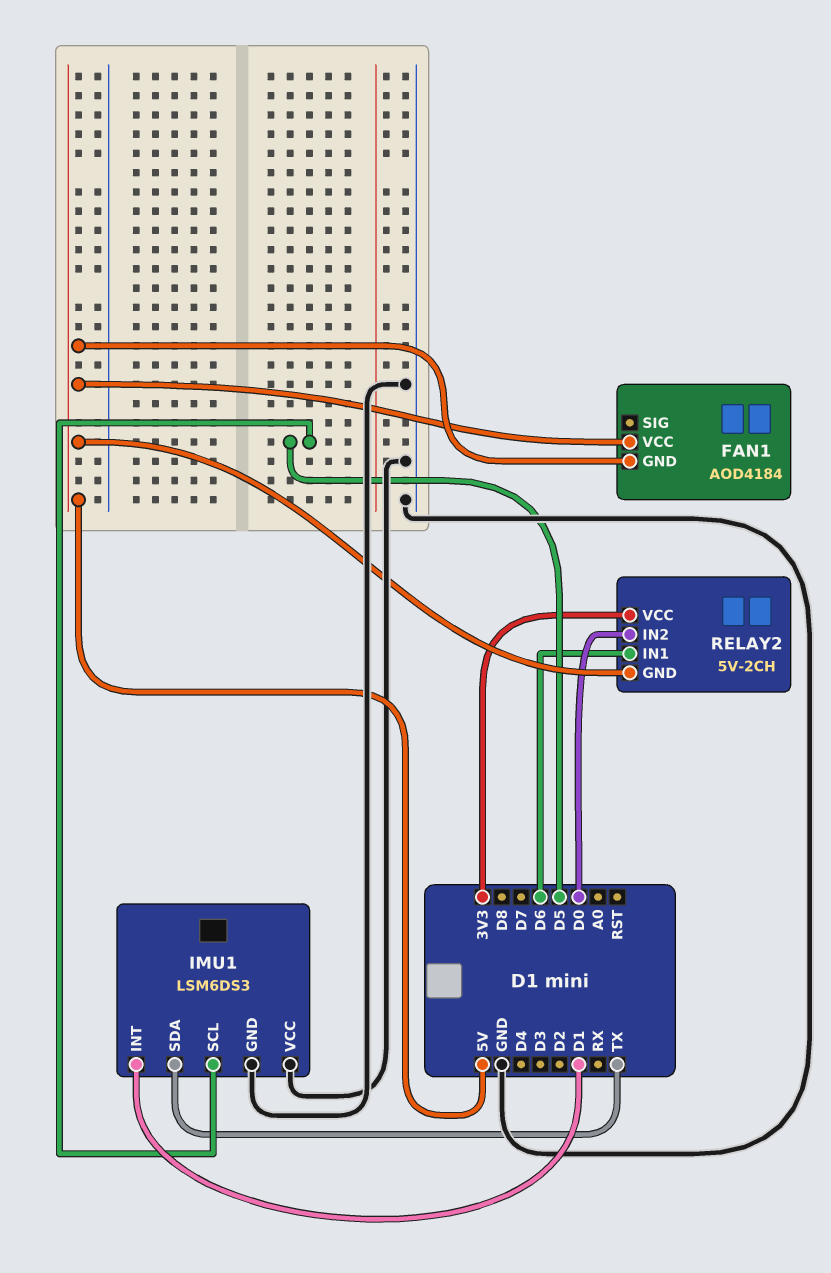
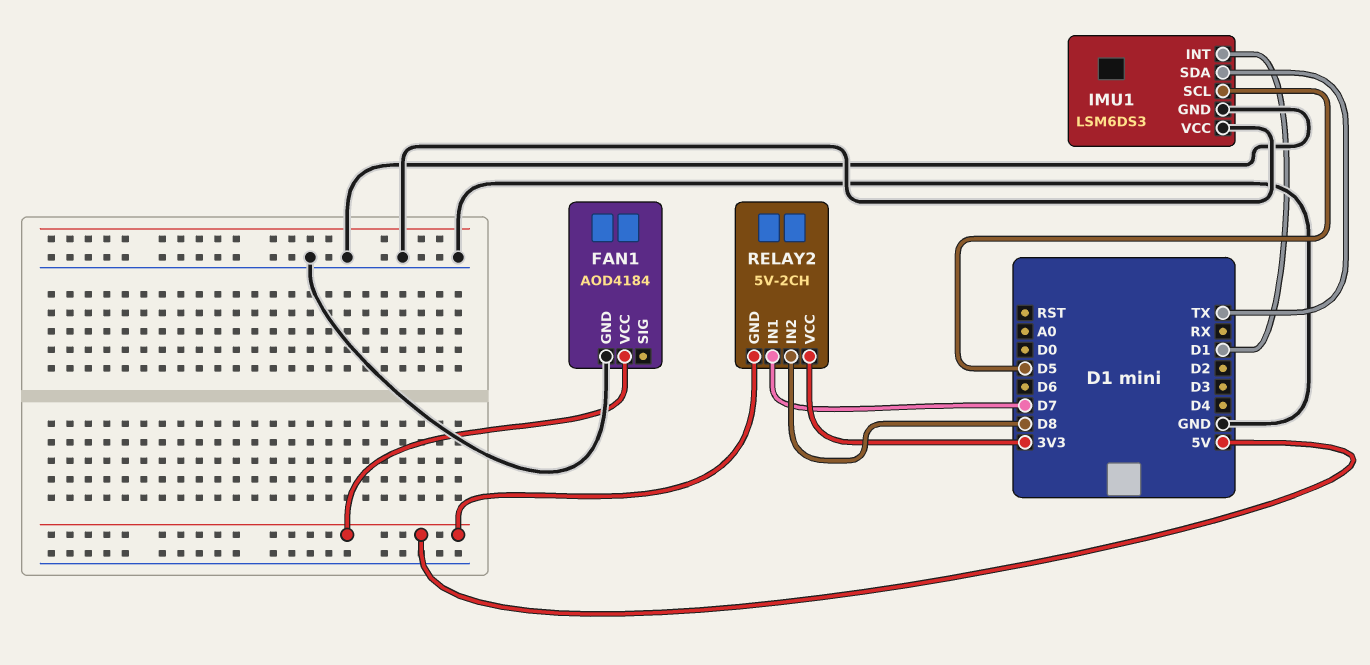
FAN1 pin GND: 5V -> GND
RELAY2 pin IN1: D6 -> D7
RELAY2 pin IN2: D0 -> D8

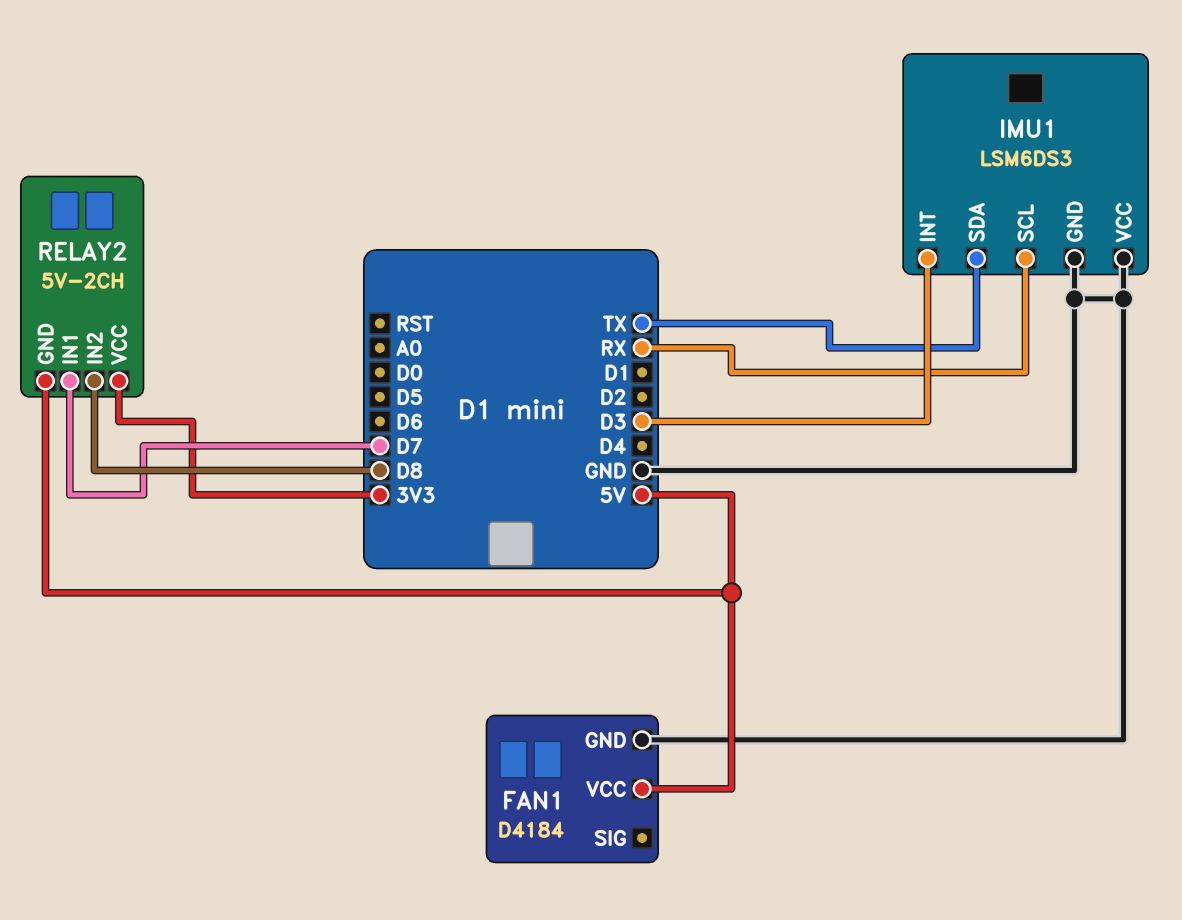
FAN1: AOD4184 -> D4184
IMU1 pin INT: D1 -> D3
IMU1 pin SCL: D5 -> RX

